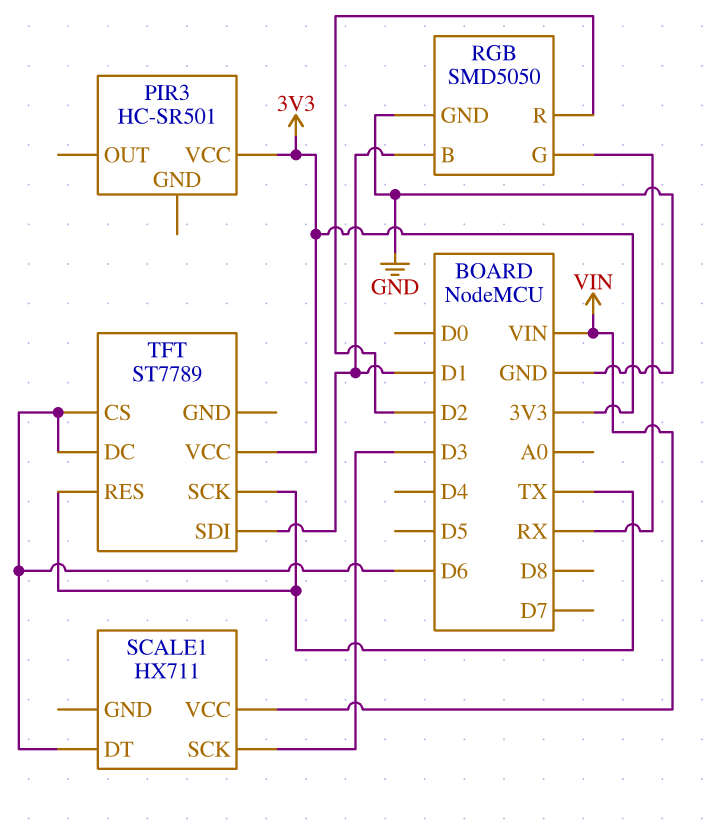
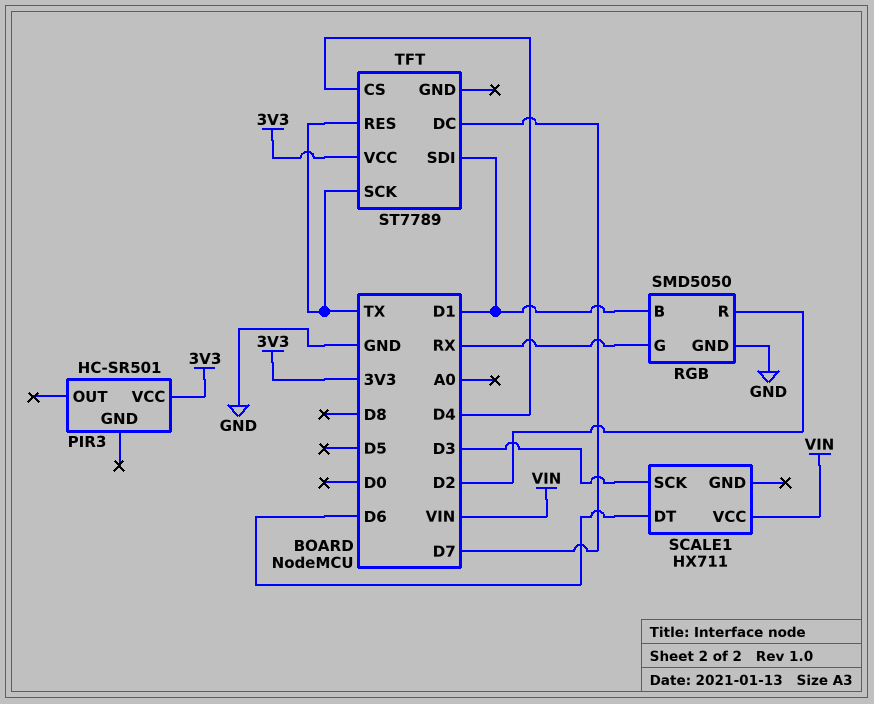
TFT pin CS: D6 -> D4
TFT pin DC: D6 -> D7

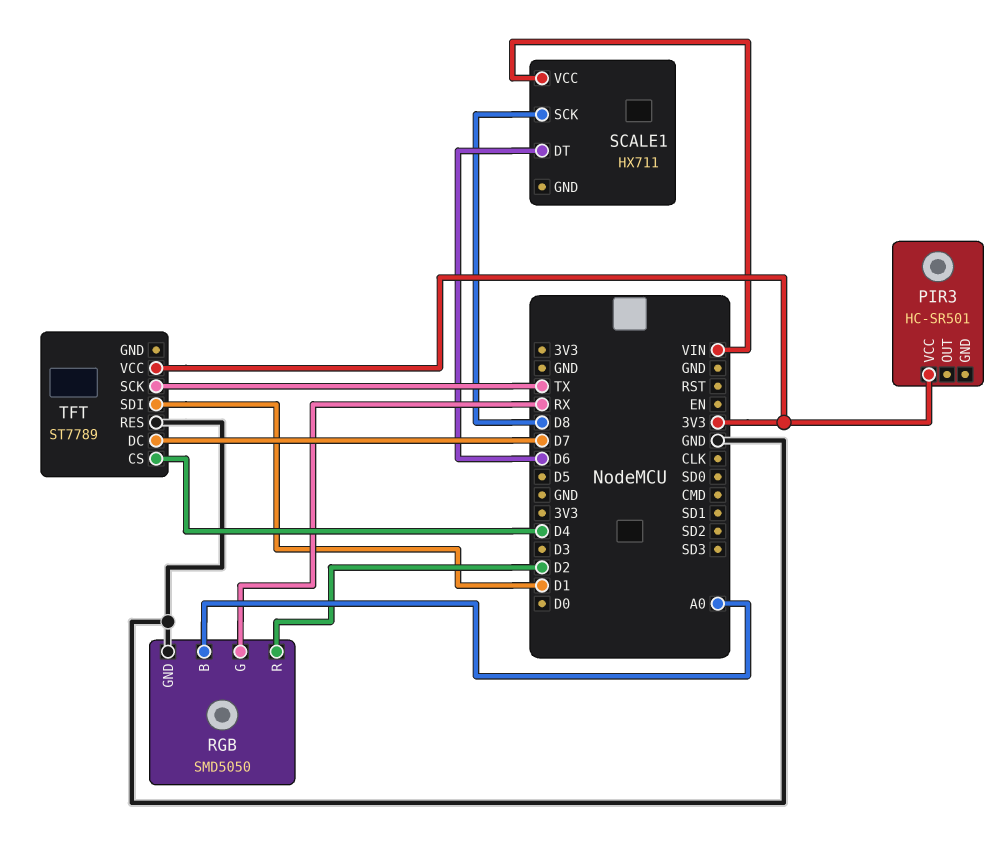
RGB pin B: D1 -> A0
SCALE1 pin SCK: D3 -> D8
TFT pin RES: TX -> GND

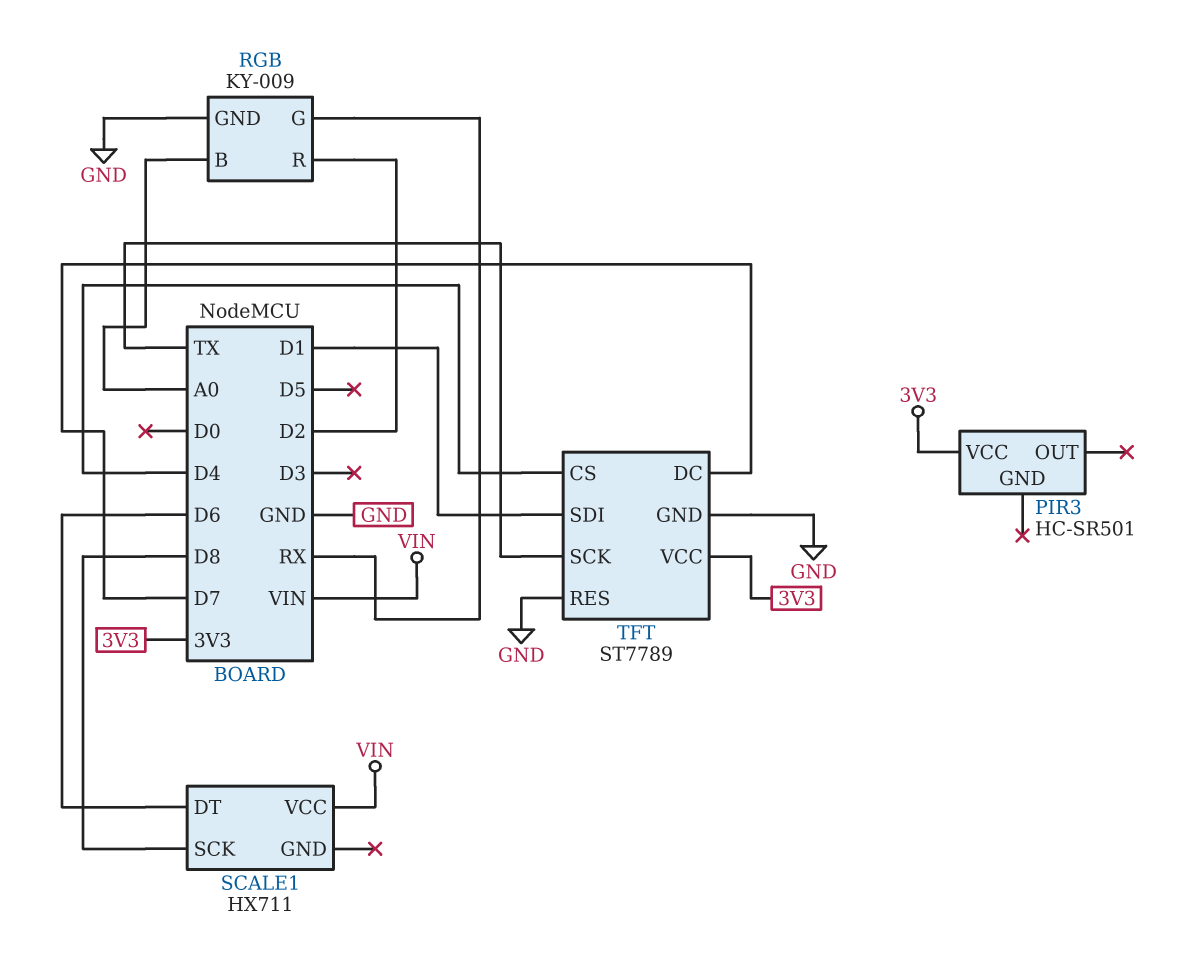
RGB: SMD5050 -> KY-009
TFT pin GND: none -> GND

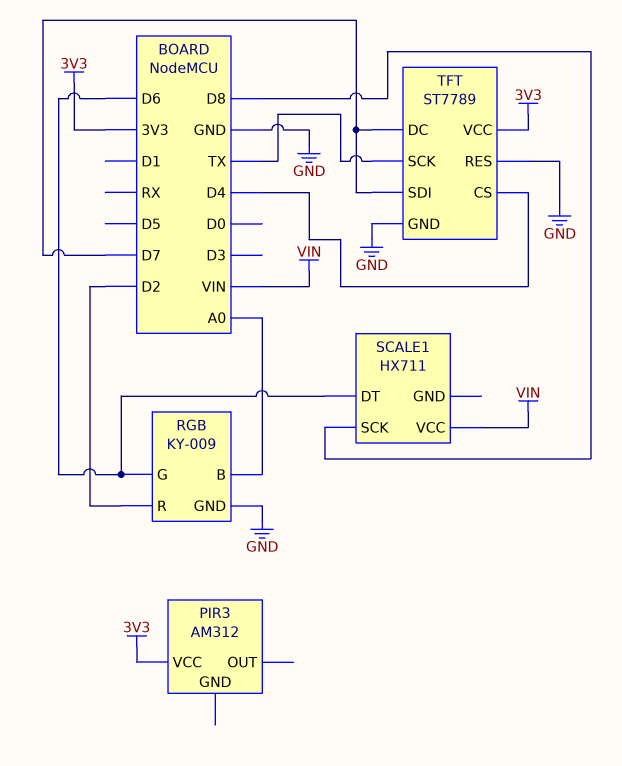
PIR3: HC-SR501 -> AM312
RGB pin G: RX -> D6
TFT pin SDI: D1 -> D7

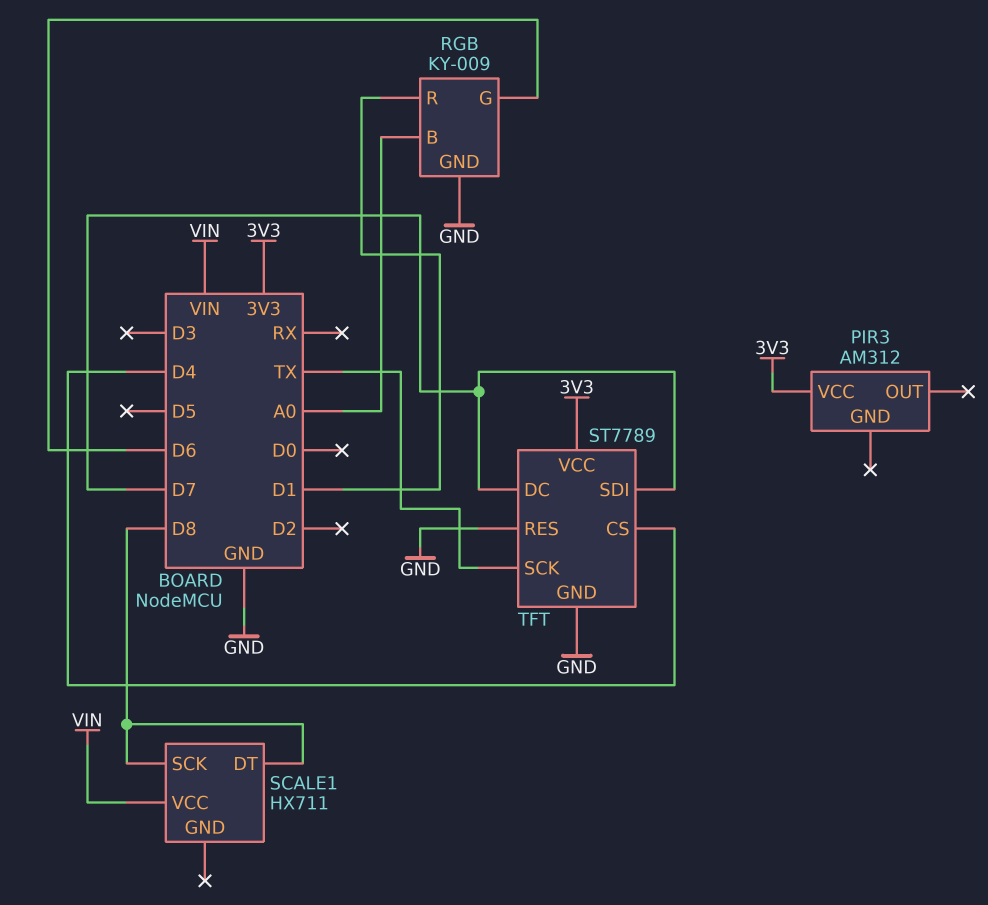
RGB pin R: D2 -> D1
SCALE1 pin DT: D6 -> D8

